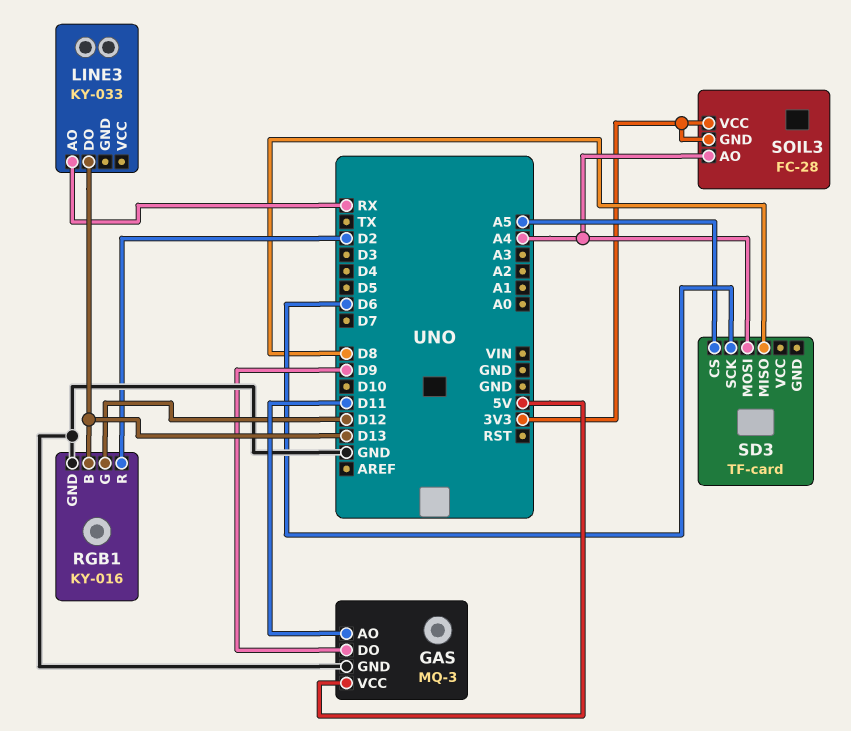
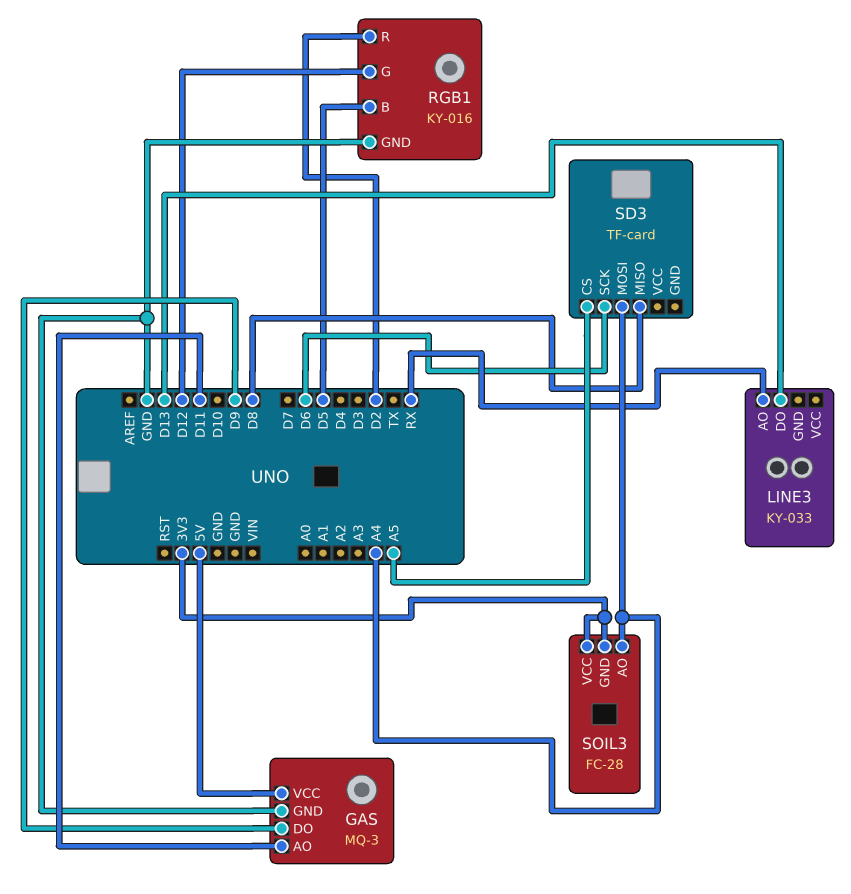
RGB1 pin B: D13 -> D5

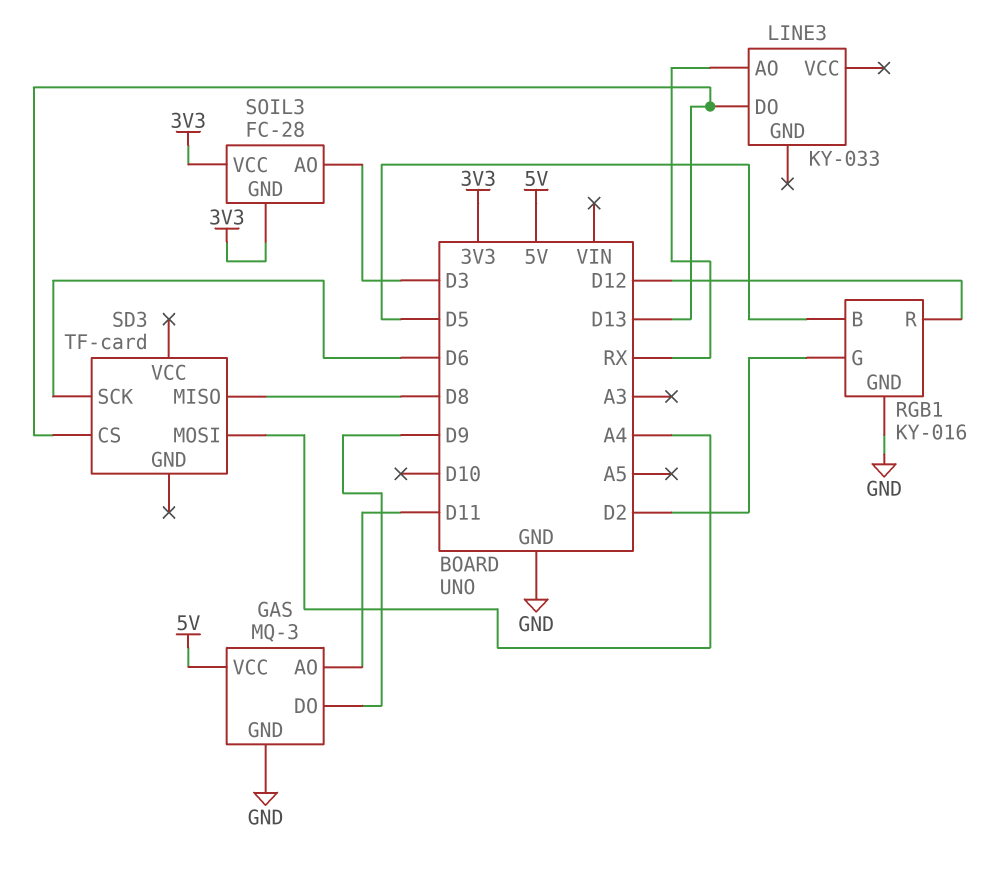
RGB1 pin G: D12 -> D2
RGB1 pin R: D2 -> D12
SD3 pin CS: A5 -> D13
SOIL3 pin AO: A4 -> D3

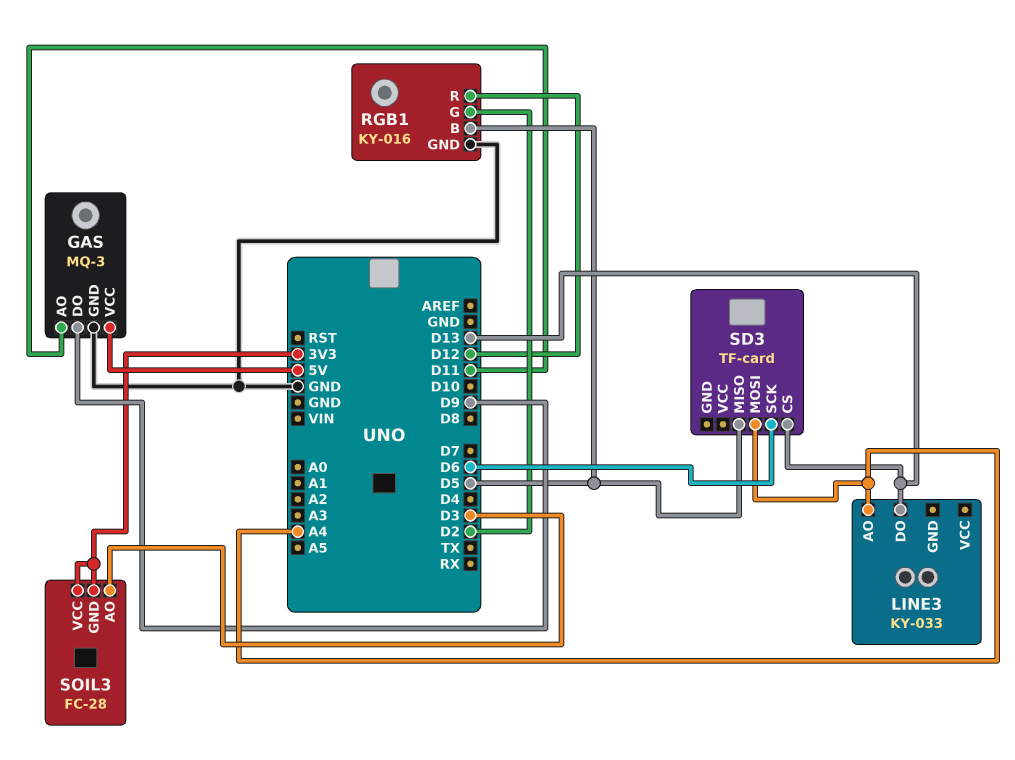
LINE3 pin AO: RX -> A4
SD3 pin MISO: D8 -> D5

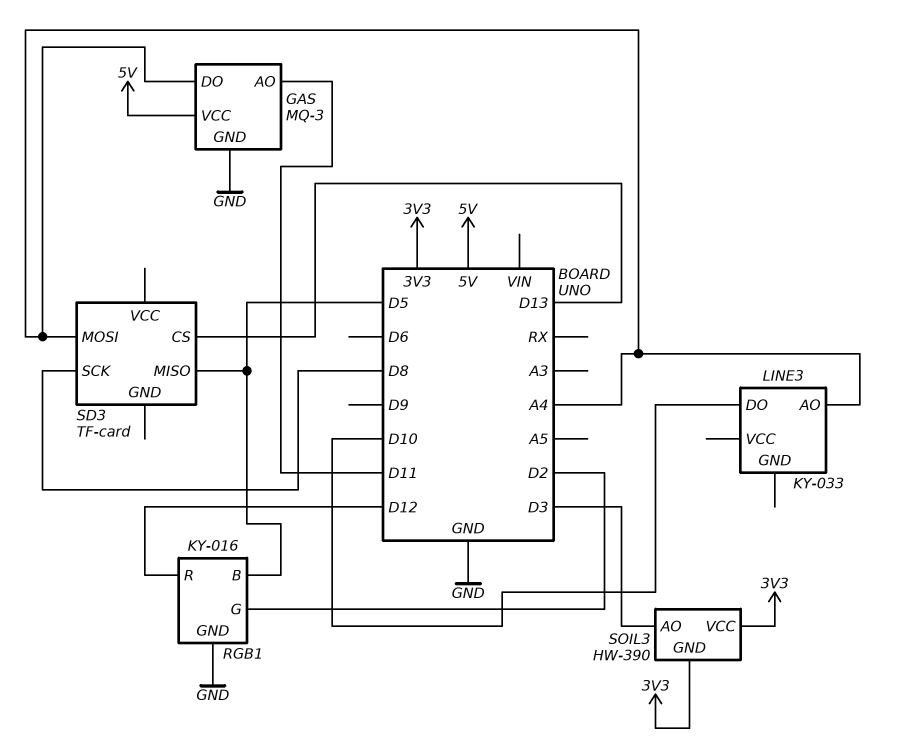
GAS pin DO: D9 -> A4
LINE3 pin DO: D13 -> D10
SD3 pin SCK: D6 -> D8
SOIL3: FC-28 -> HW-390

